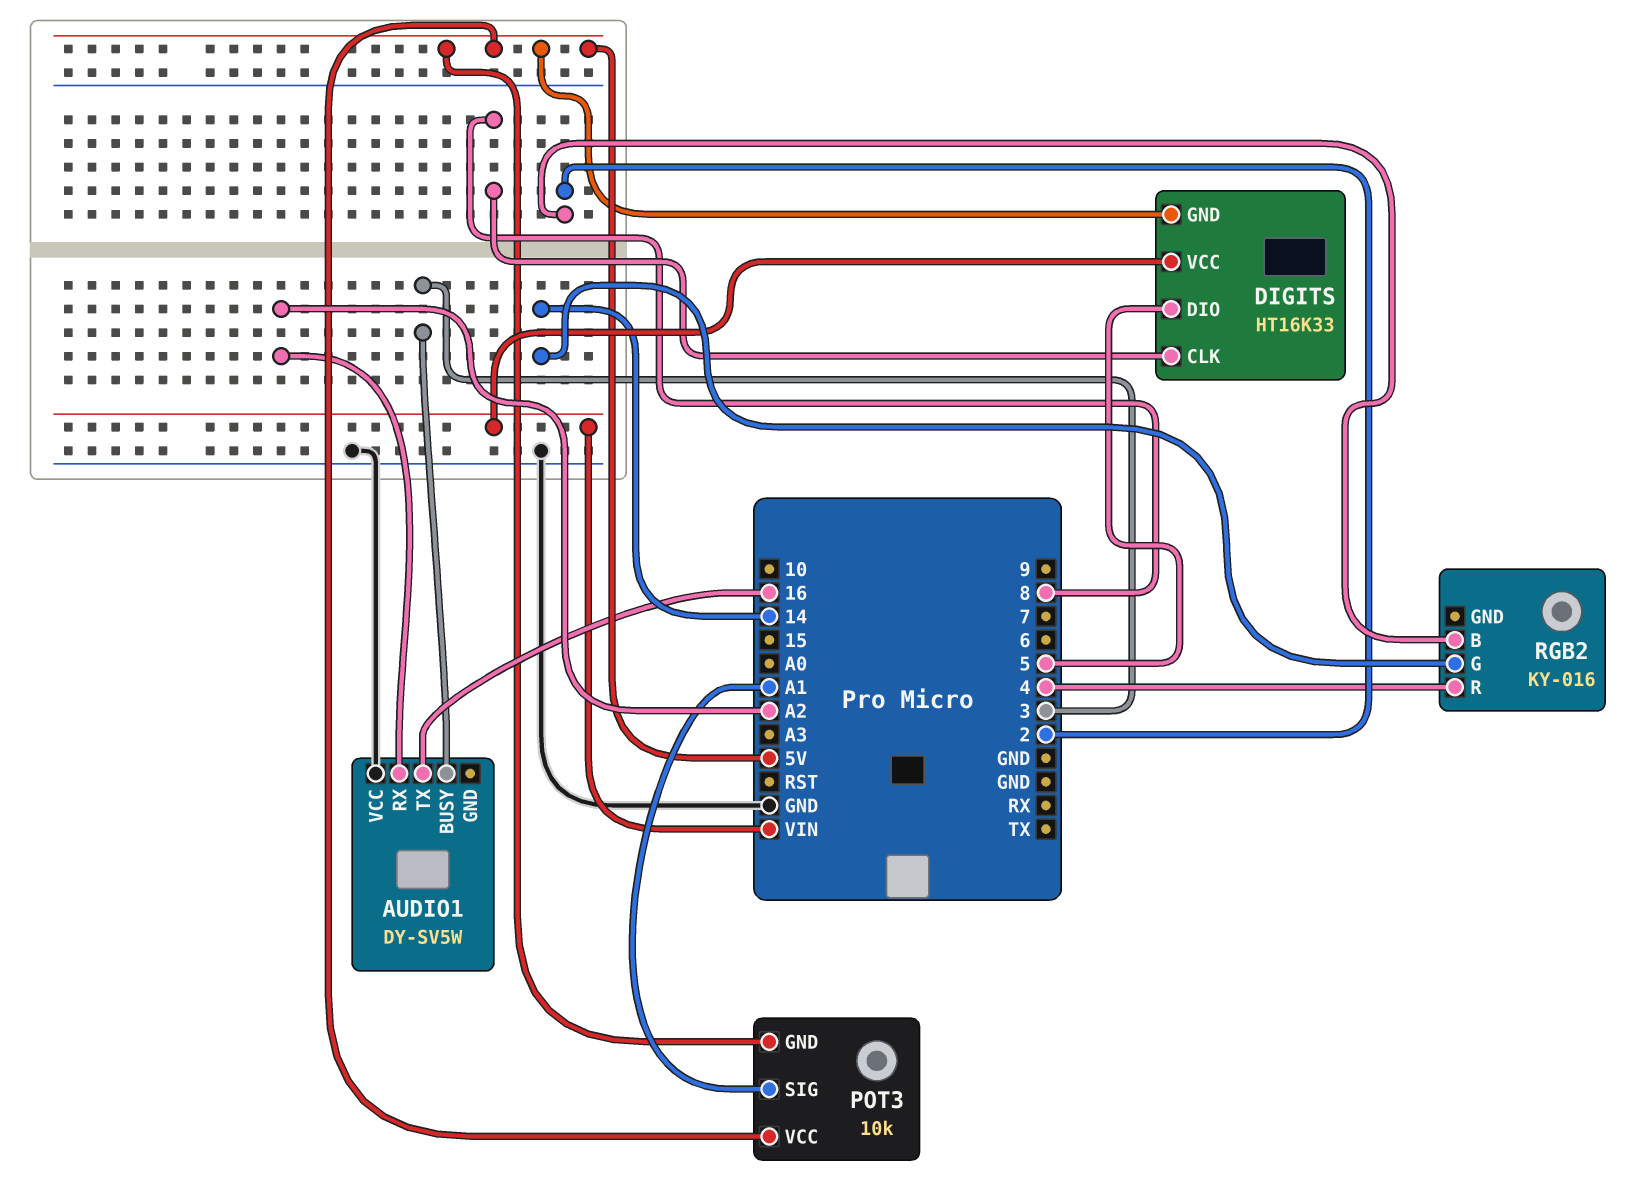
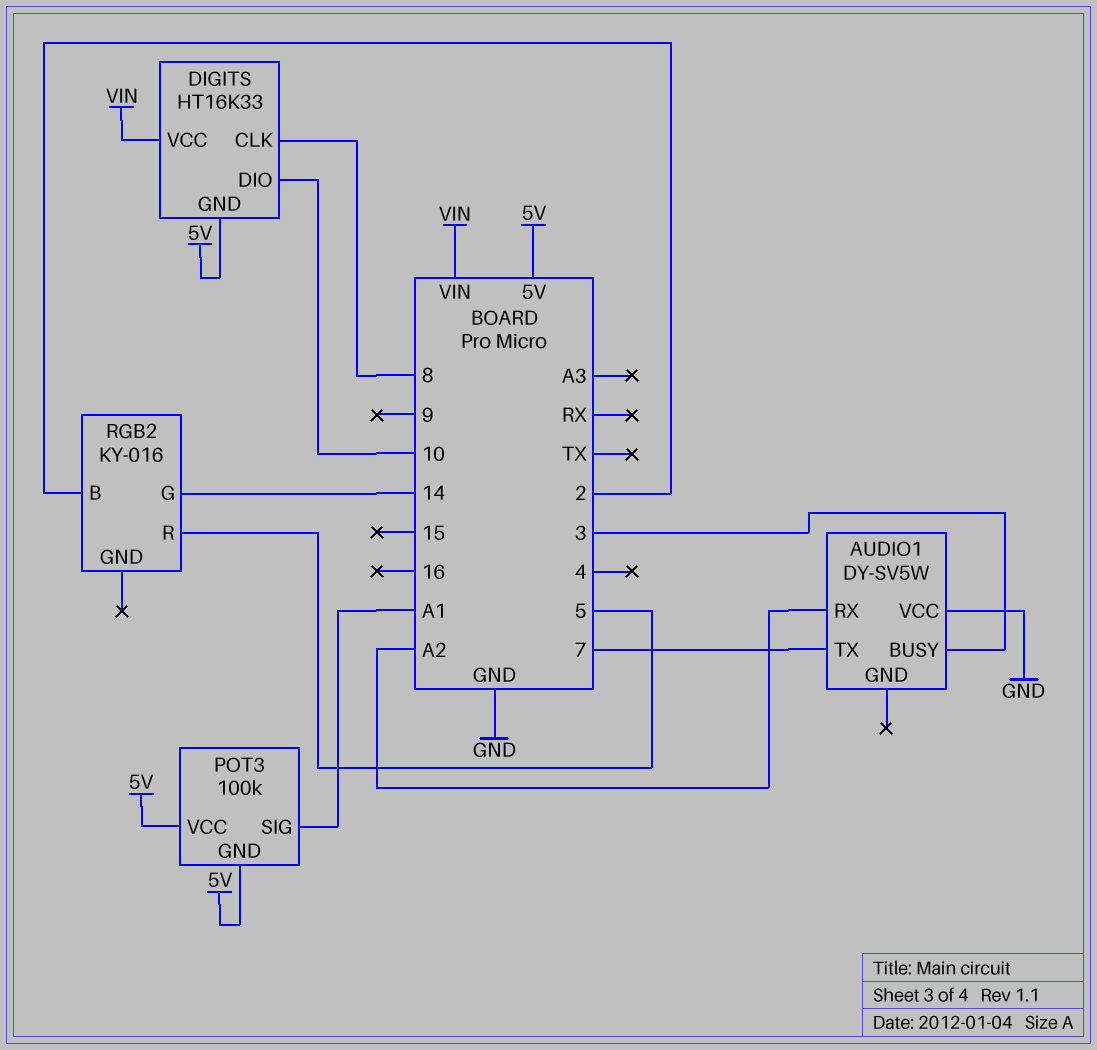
AUDIO1 pin TX: 16 -> 7
DIGITS pin DIO: 5 -> 10
POT3: 10k -> 100k
RGB2 pin R: 4 -> 5

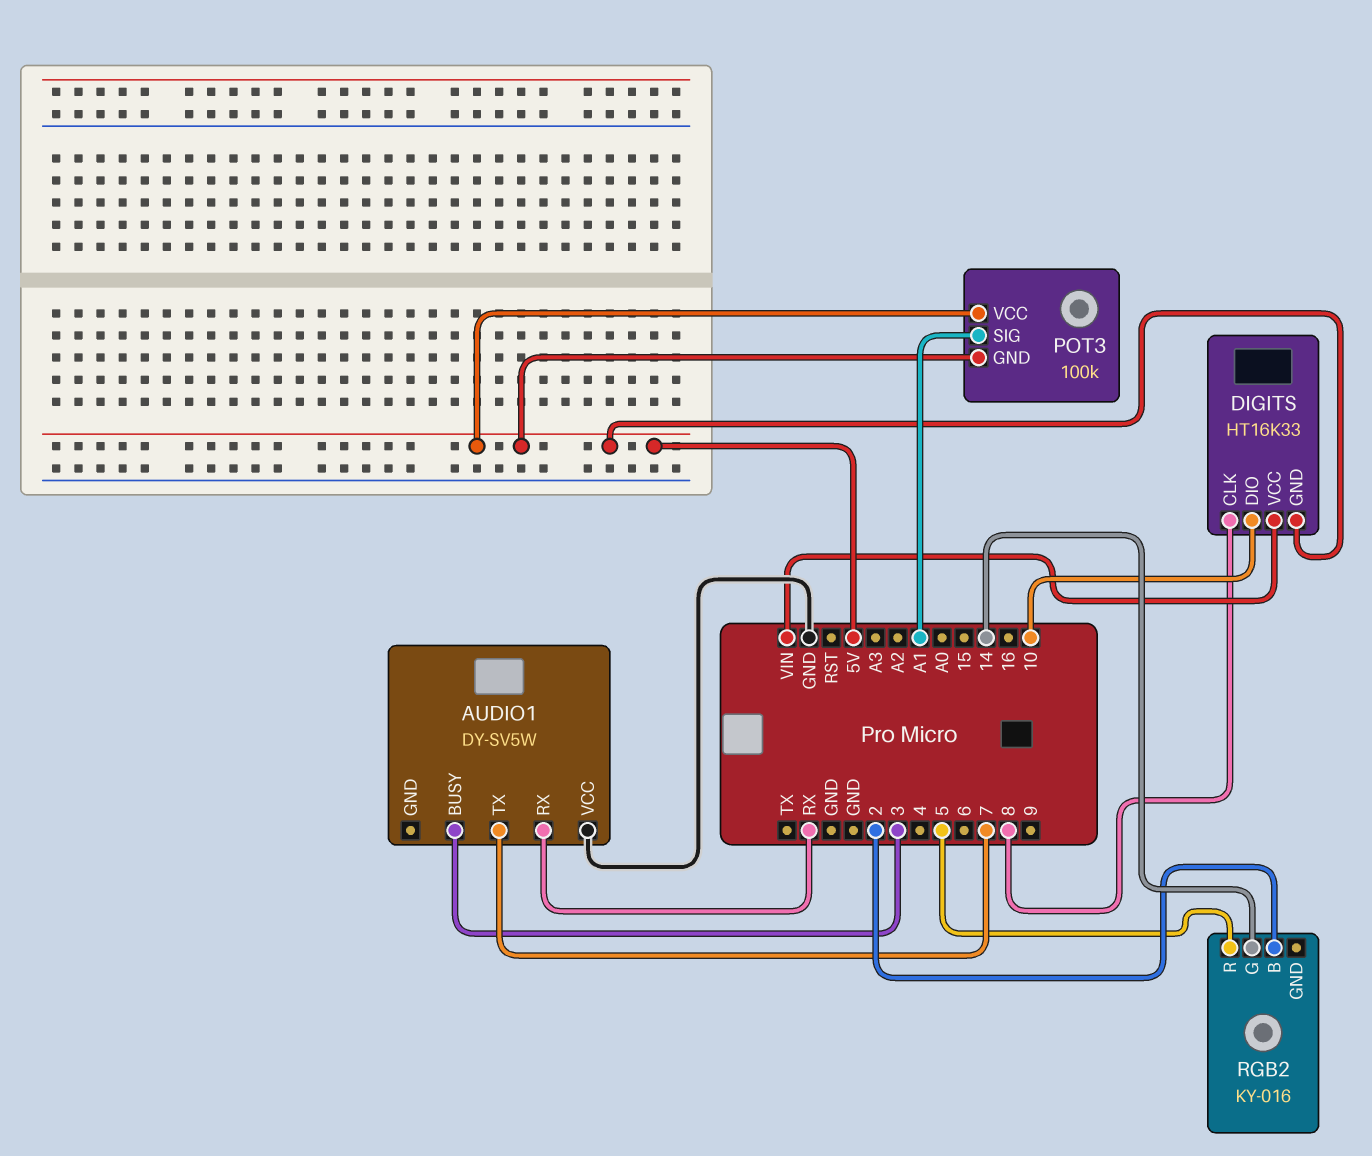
AUDIO1 pin RX: A2 -> RX

